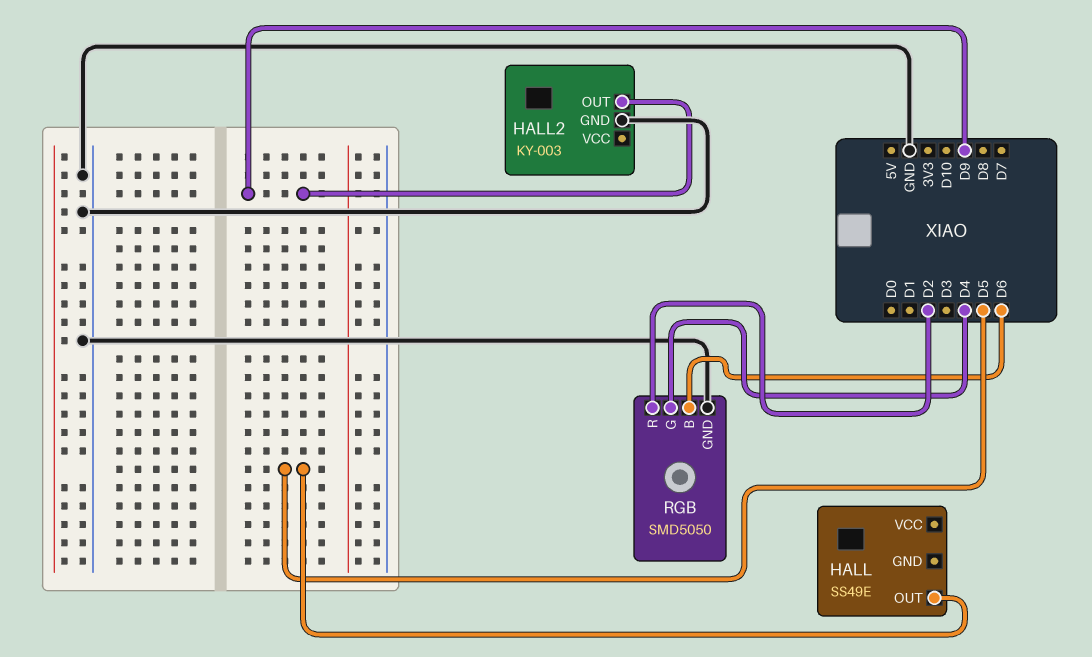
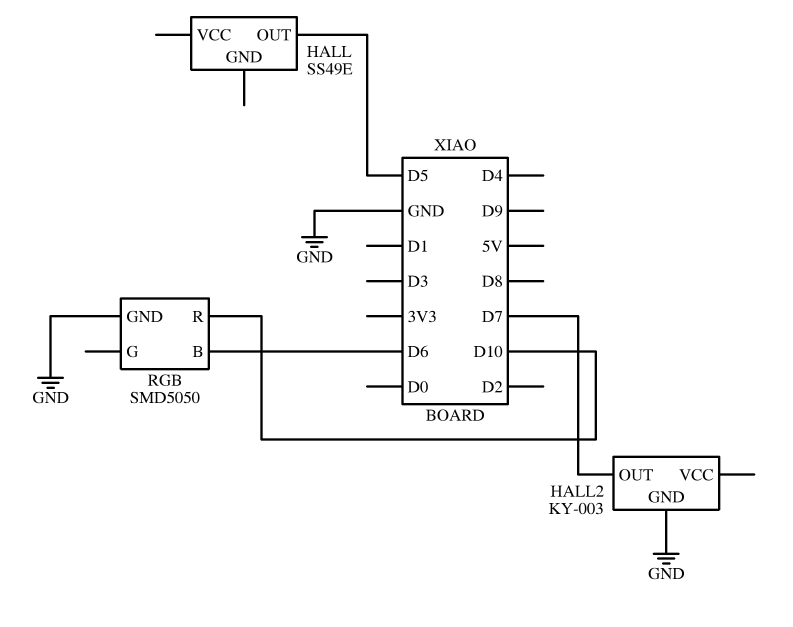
HALL2 pin OUT: D9 -> D7
RGB pin G: D4 -> none
RGB pin R: D2 -> D10

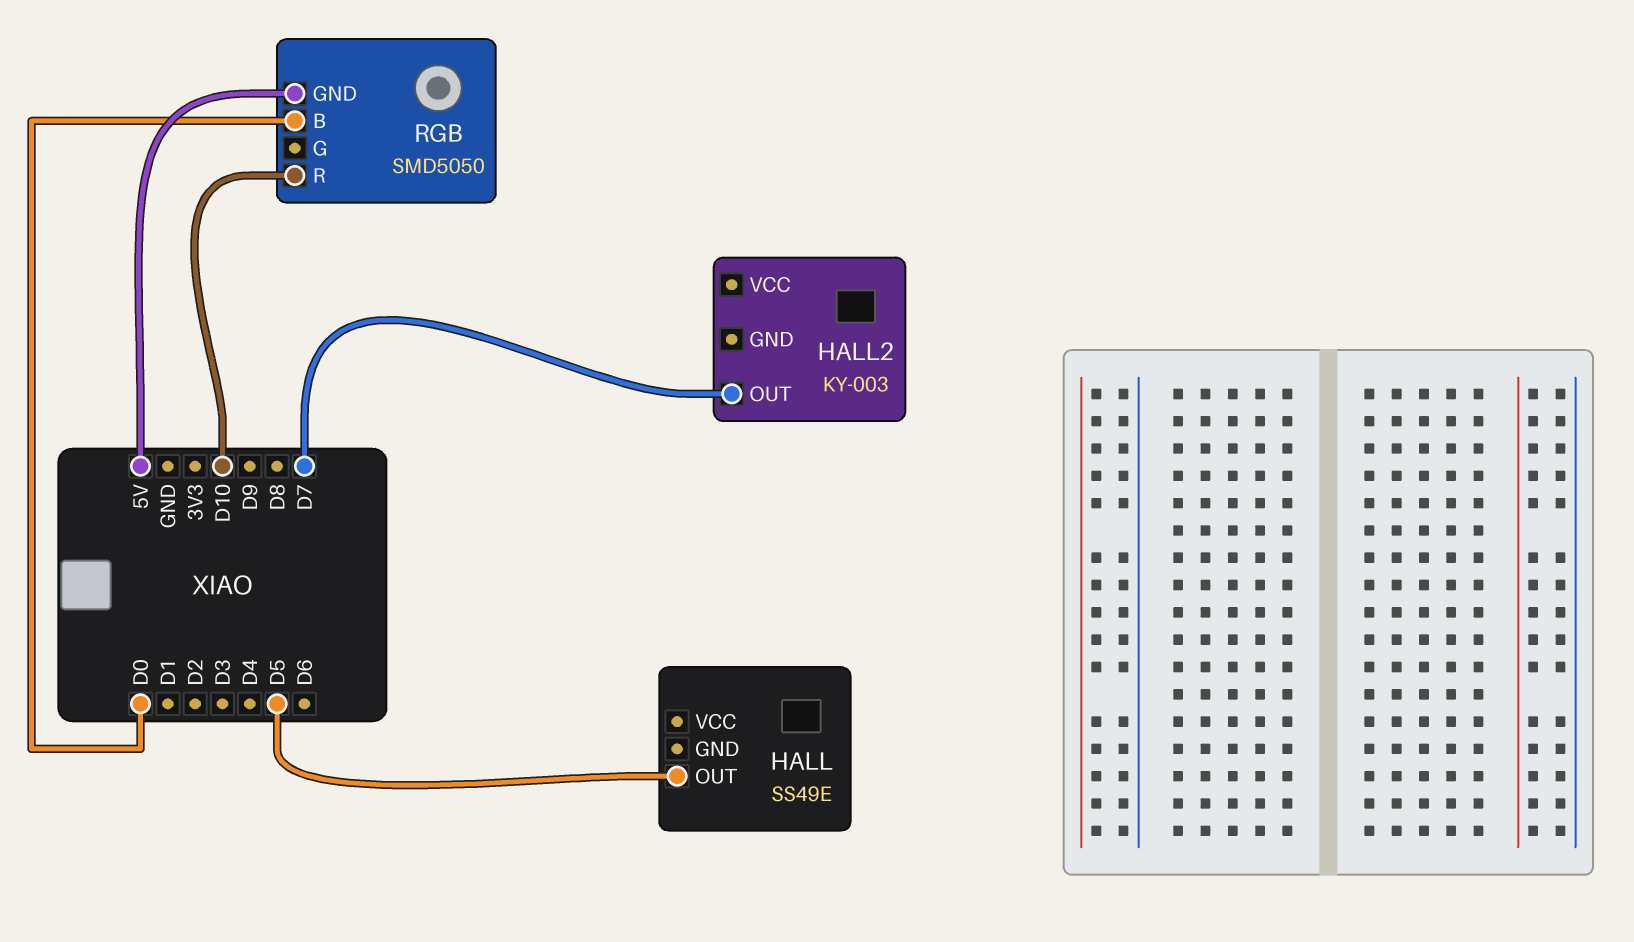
HALL2 pin GND: GND -> none
RGB pin B: D6 -> D0
RGB pin GND: GND -> 5V

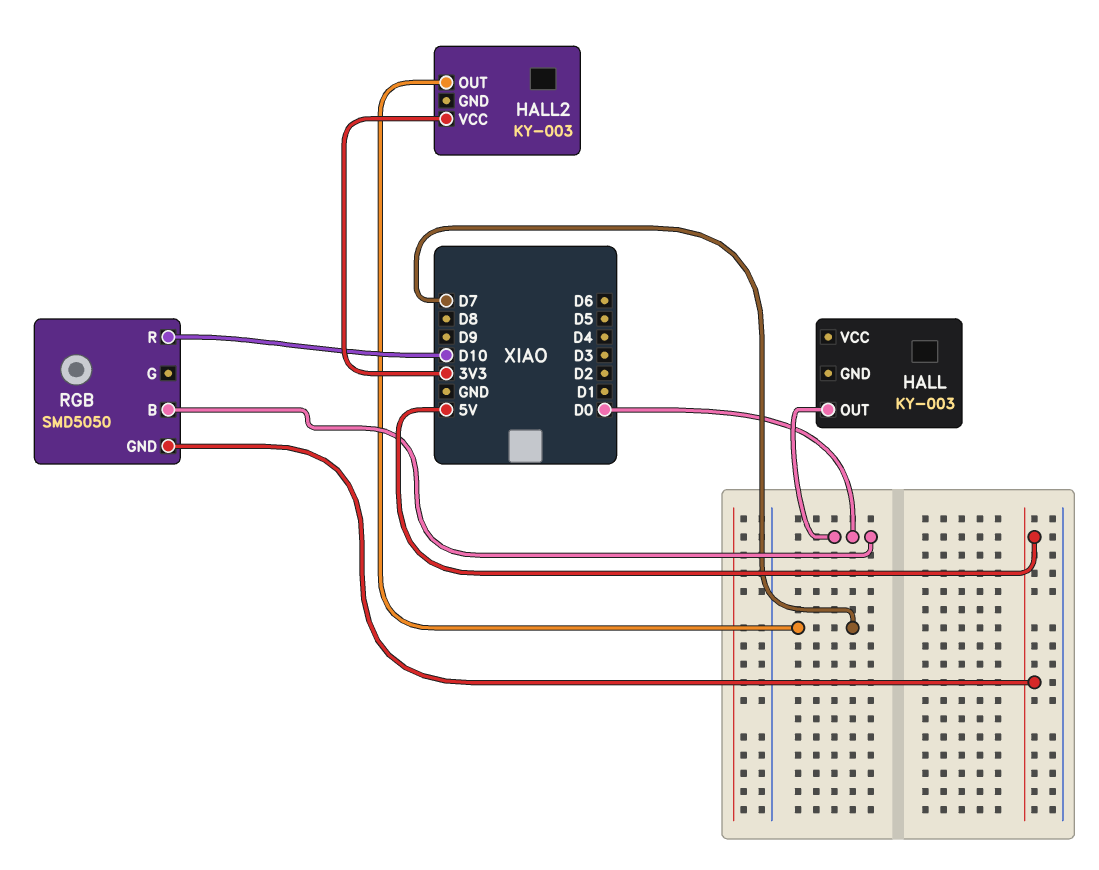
HALL: SS49E -> KY-003
HALL pin OUT: D5 -> D0
HALL2 pin VCC: none -> 3V3

